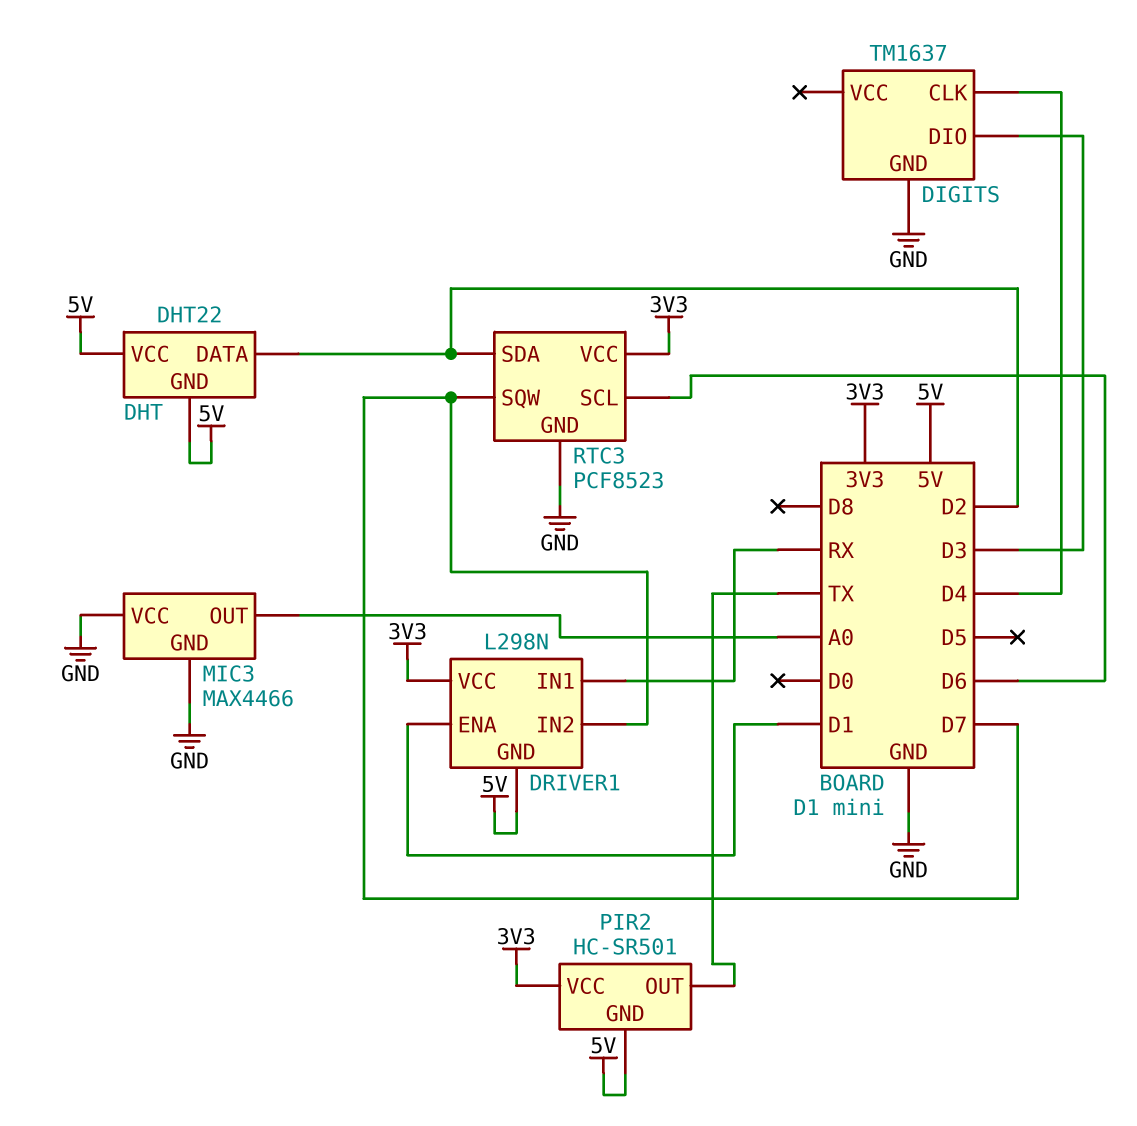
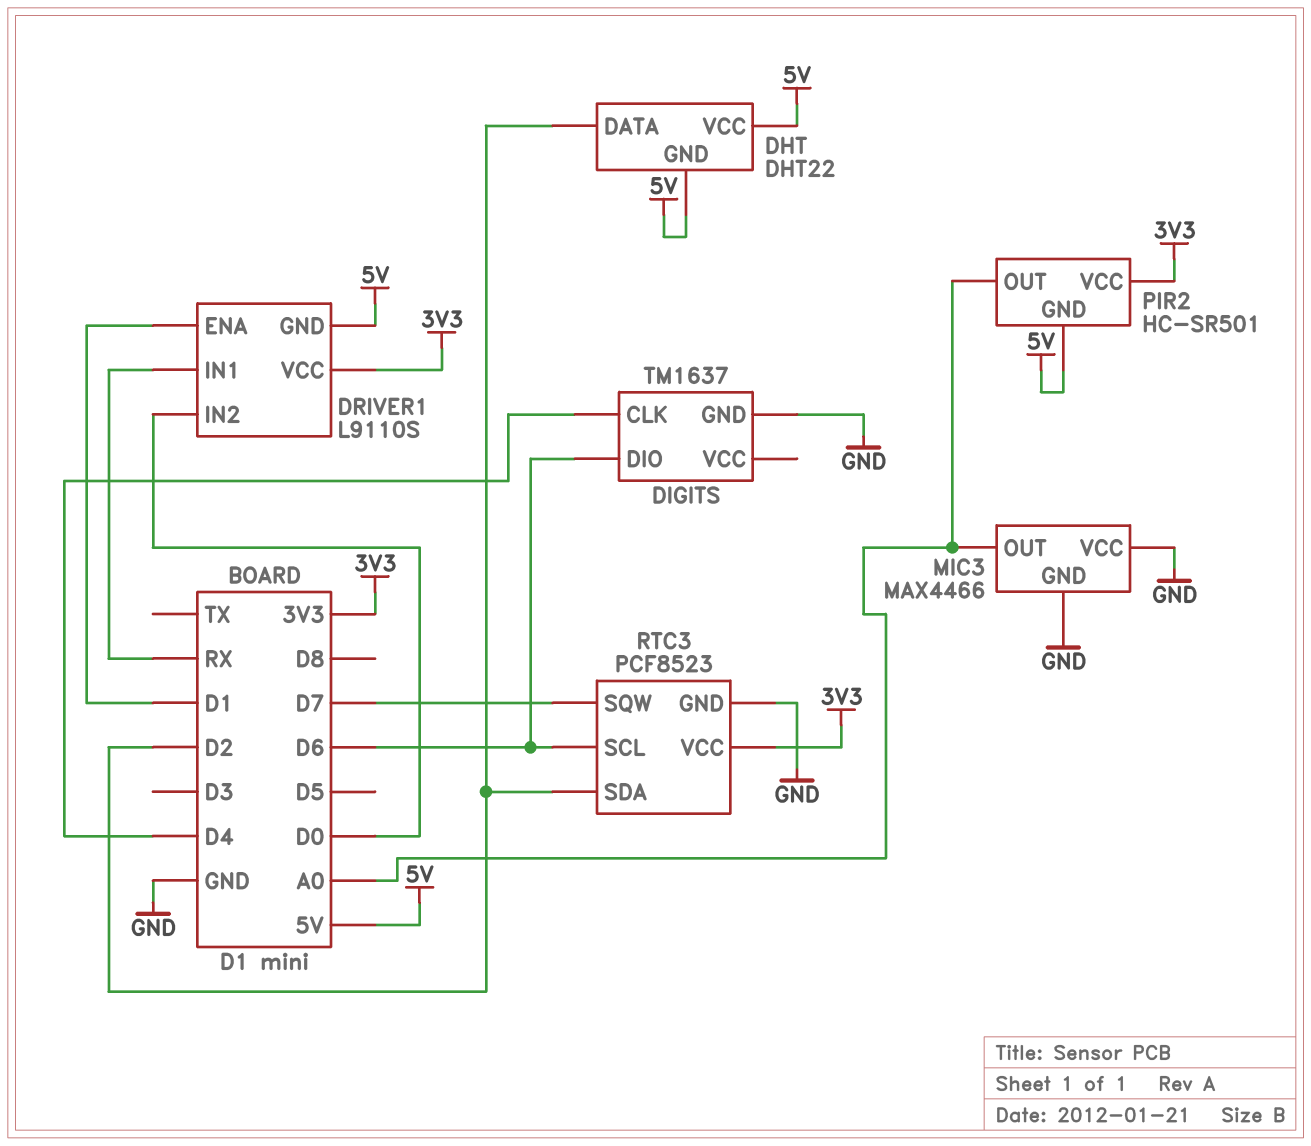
DIGITS pin DIO: D3 -> D6
DRIVER1: L298N -> L9110S
DRIVER1 pin IN2: D7 -> D0
PIR2 pin OUT: TX -> A0

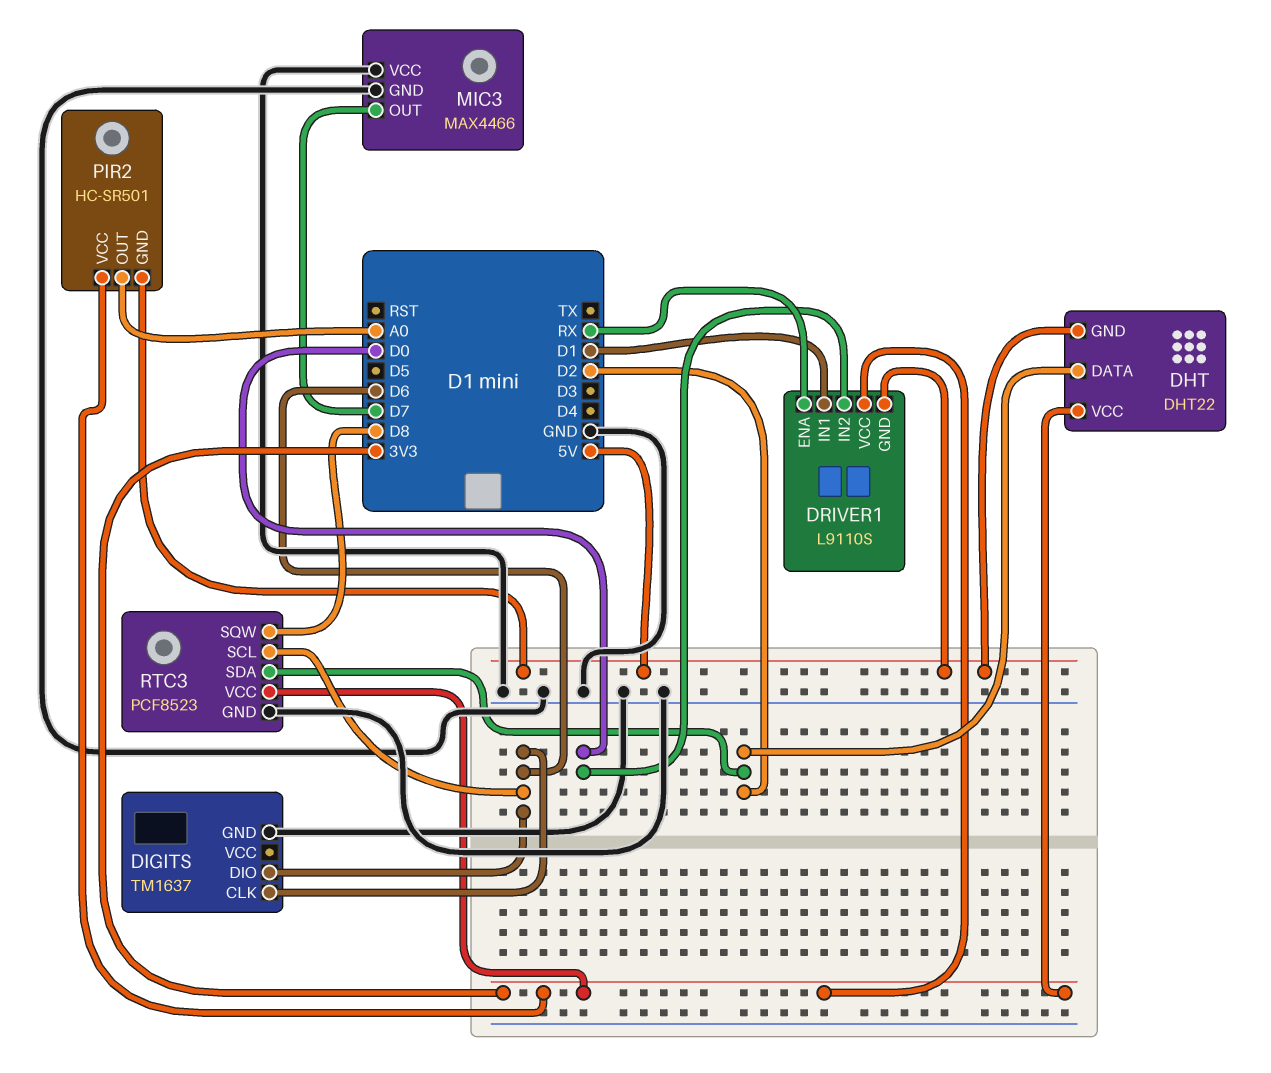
DHT pin VCC: 5V -> 3V3
DIGITS pin CLK: D4 -> D6
DRIVER1 pin ENA: D1 -> RX
DRIVER1 pin IN1: RX -> D1
MIC3 pin OUT: A0 -> D7
RTC3 pin SQW: D7 -> D8

